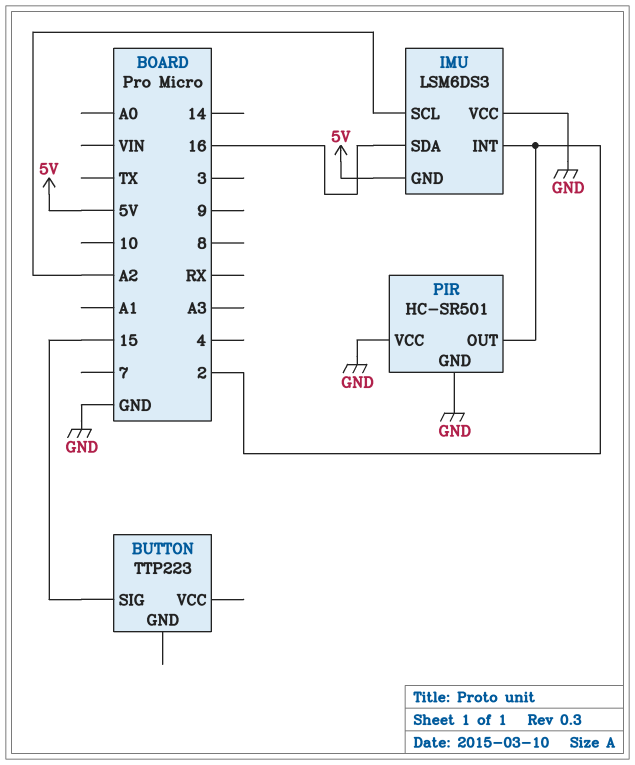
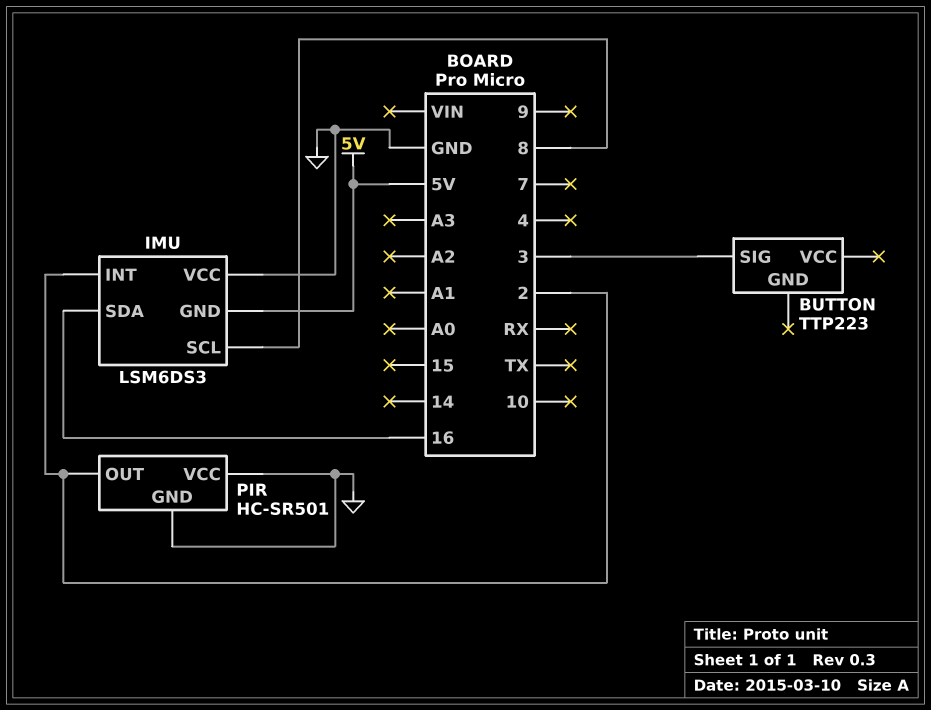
BUTTON pin SIG: 15 -> 3
IMU pin SCL: A2 -> 8

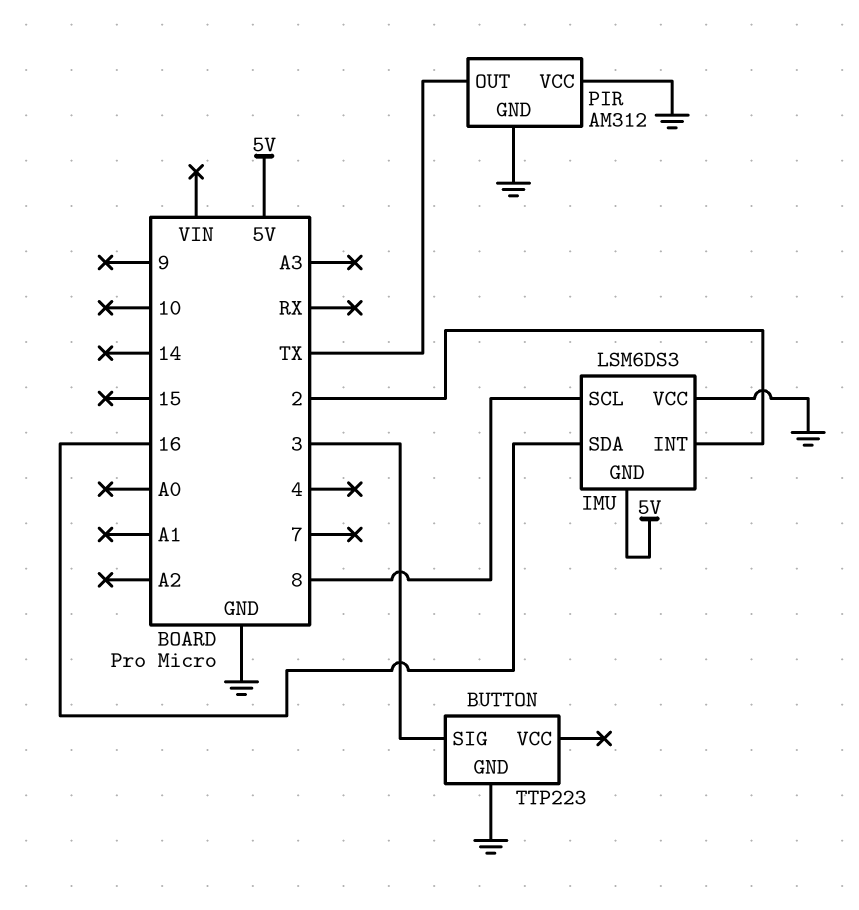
BUTTON pin GND: none -> GND
PIR: HC-SR501 -> AM312
PIR pin OUT: 2 -> TX

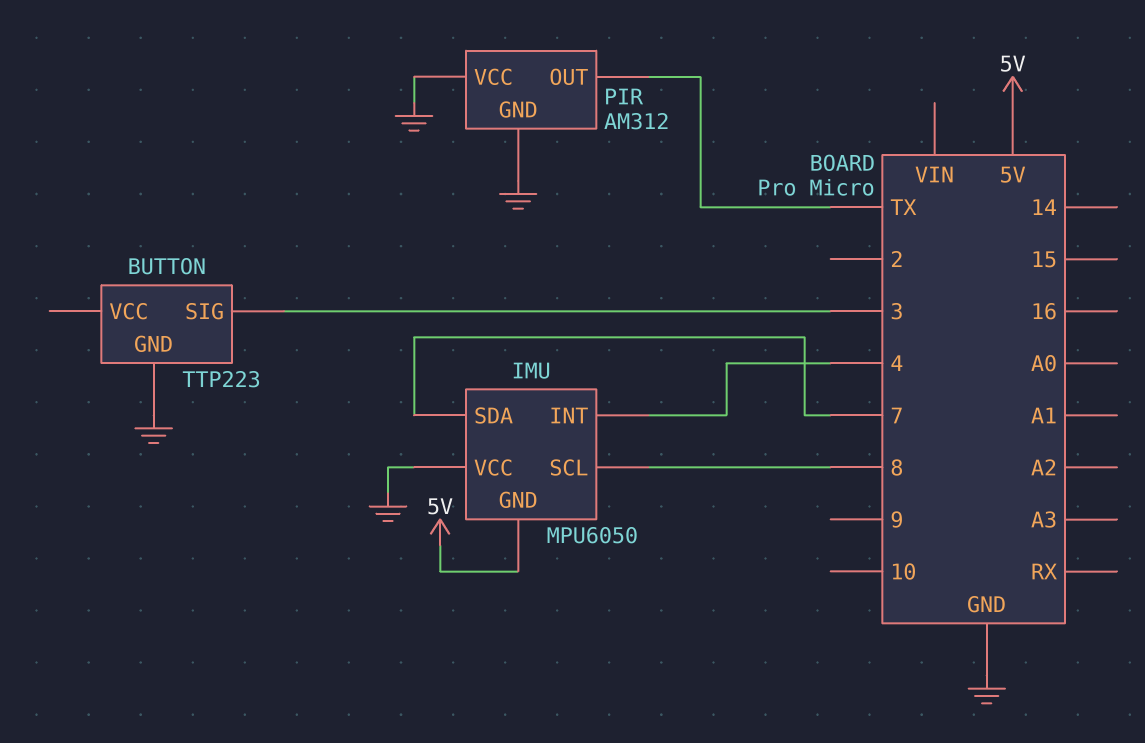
IMU: LSM6DS3 -> MPU6050
IMU pin INT: 2 -> 4
IMU pin SDA: 16 -> 7

